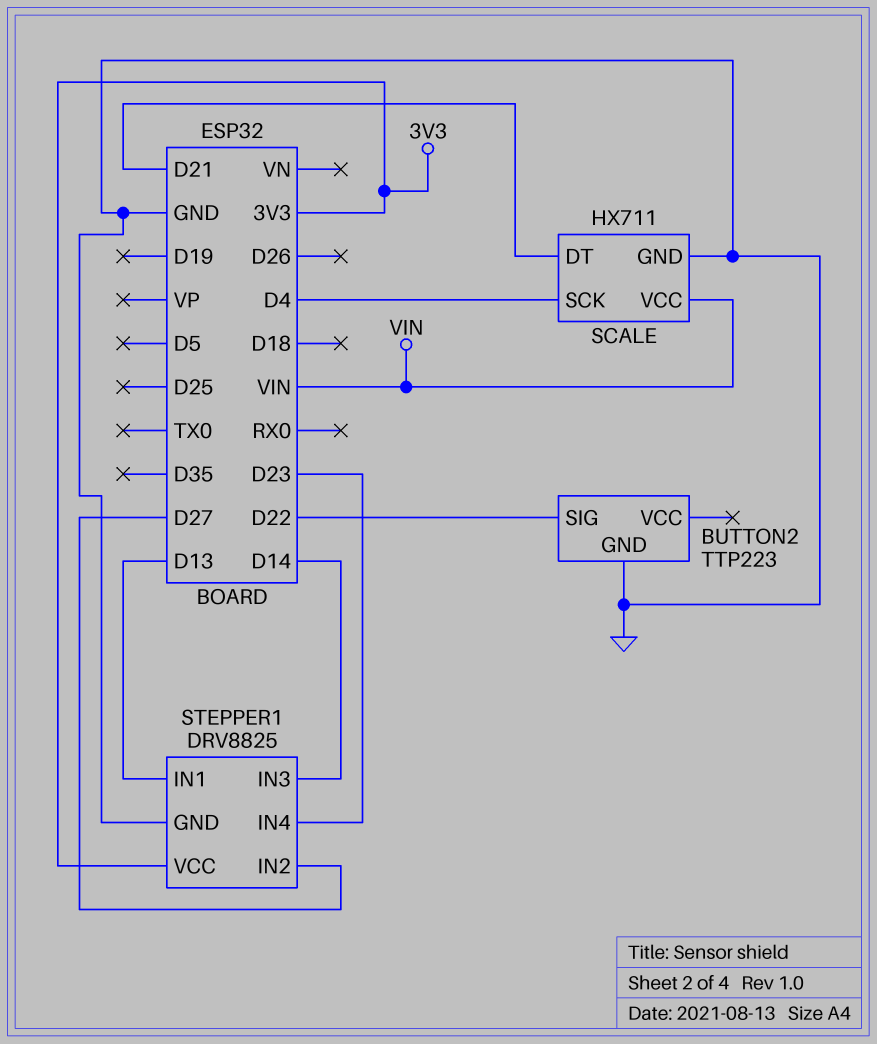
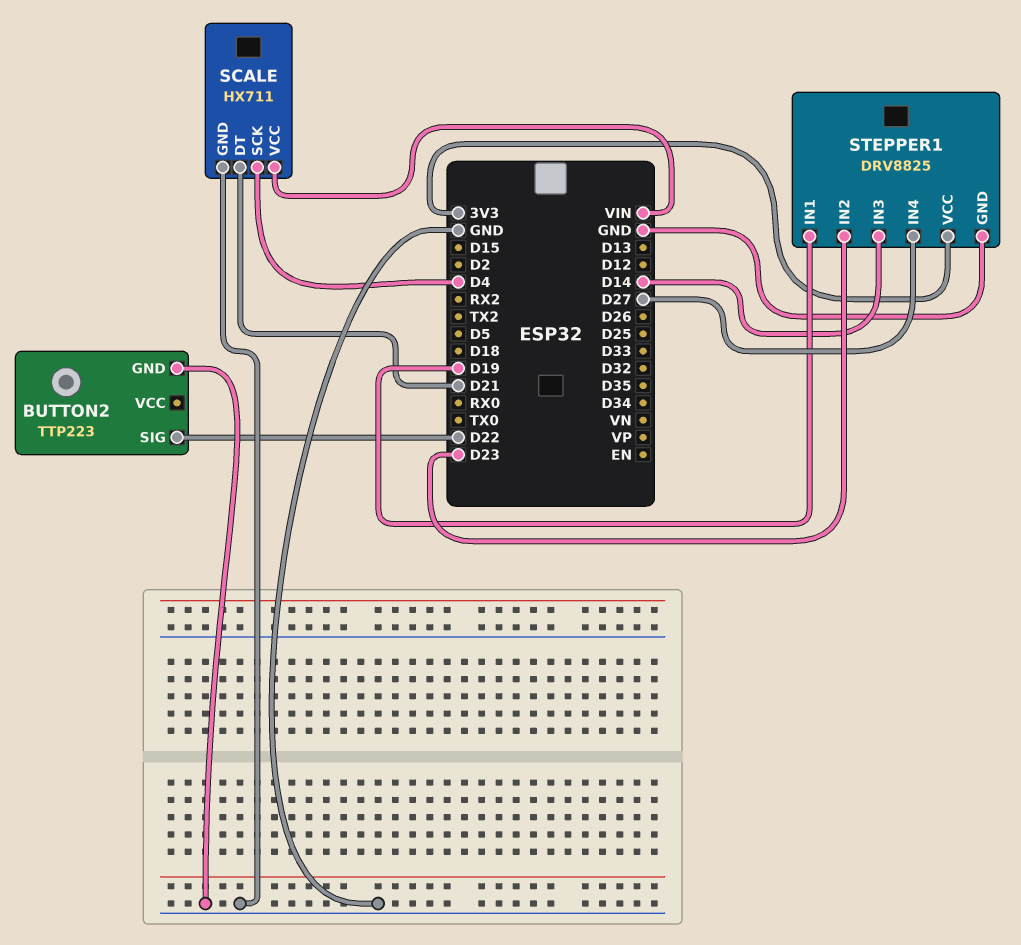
STEPPER1 pin IN1: D13 -> D19
STEPPER1 pin IN2: D27 -> D23
STEPPER1 pin IN4: D23 -> D27

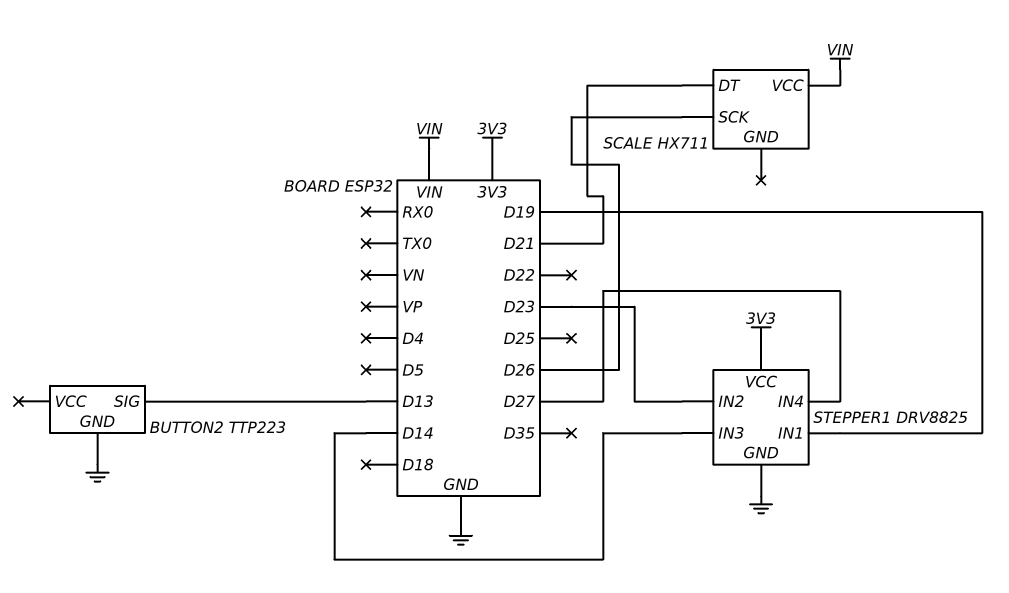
BUTTON2 pin SIG: D22 -> D13
SCALE pin GND: GND -> none
SCALE pin SCK: D4 -> D26

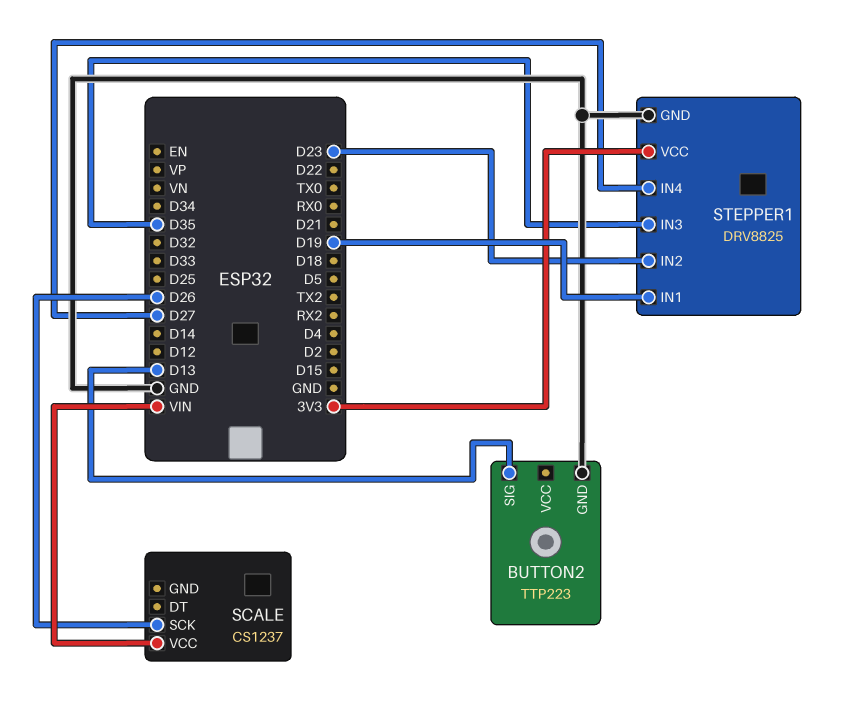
SCALE: HX711 -> CS1237
SCALE pin DT: D21 -> none
STEPPER1 pin IN3: D14 -> D35

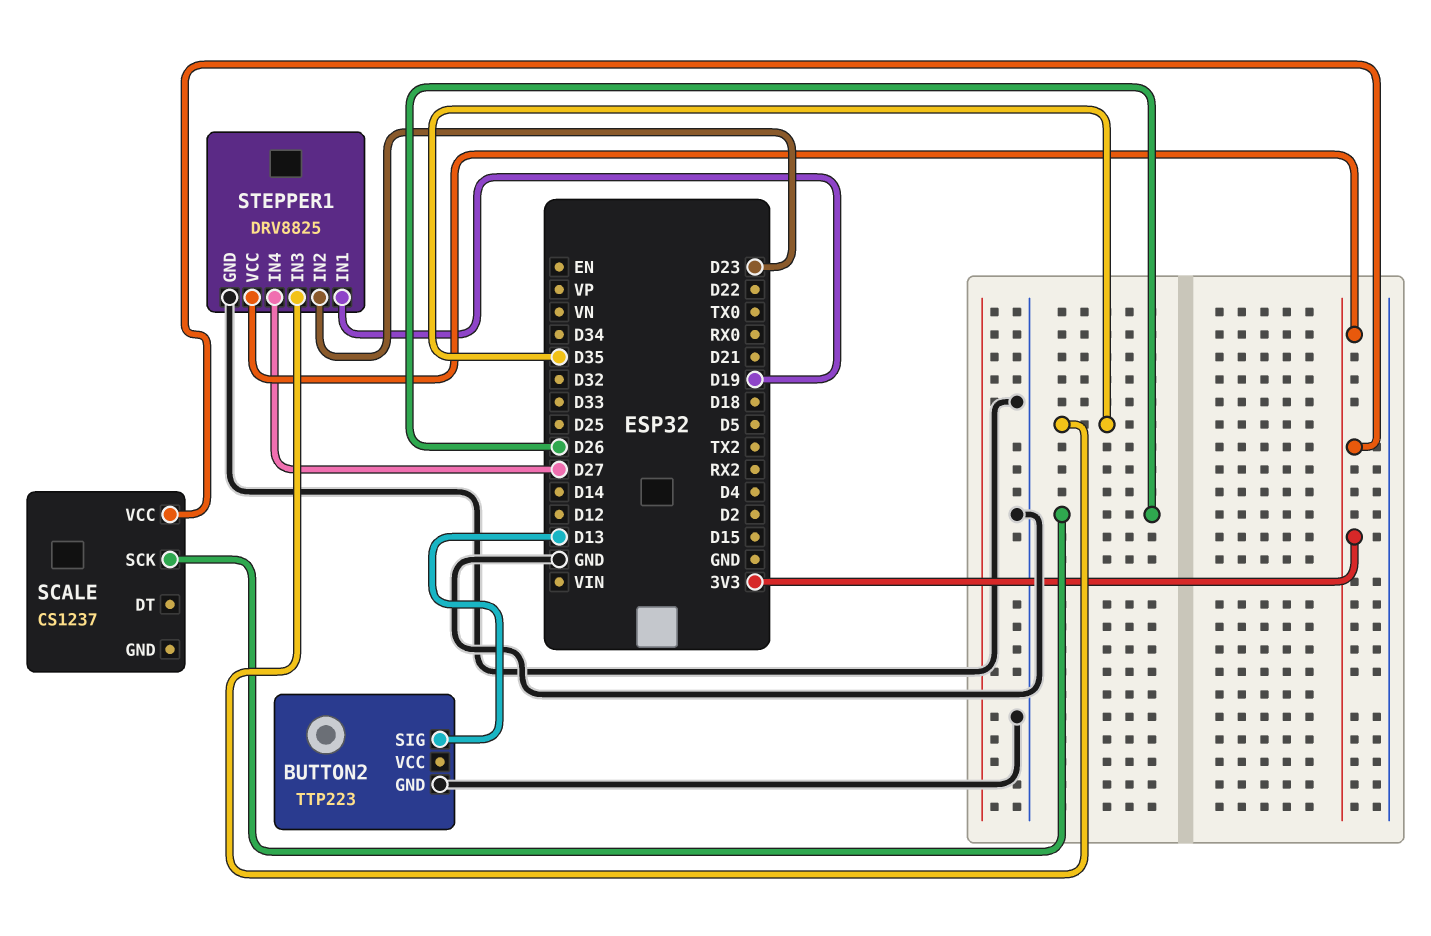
SCALE pin VCC: VIN -> 3V3

